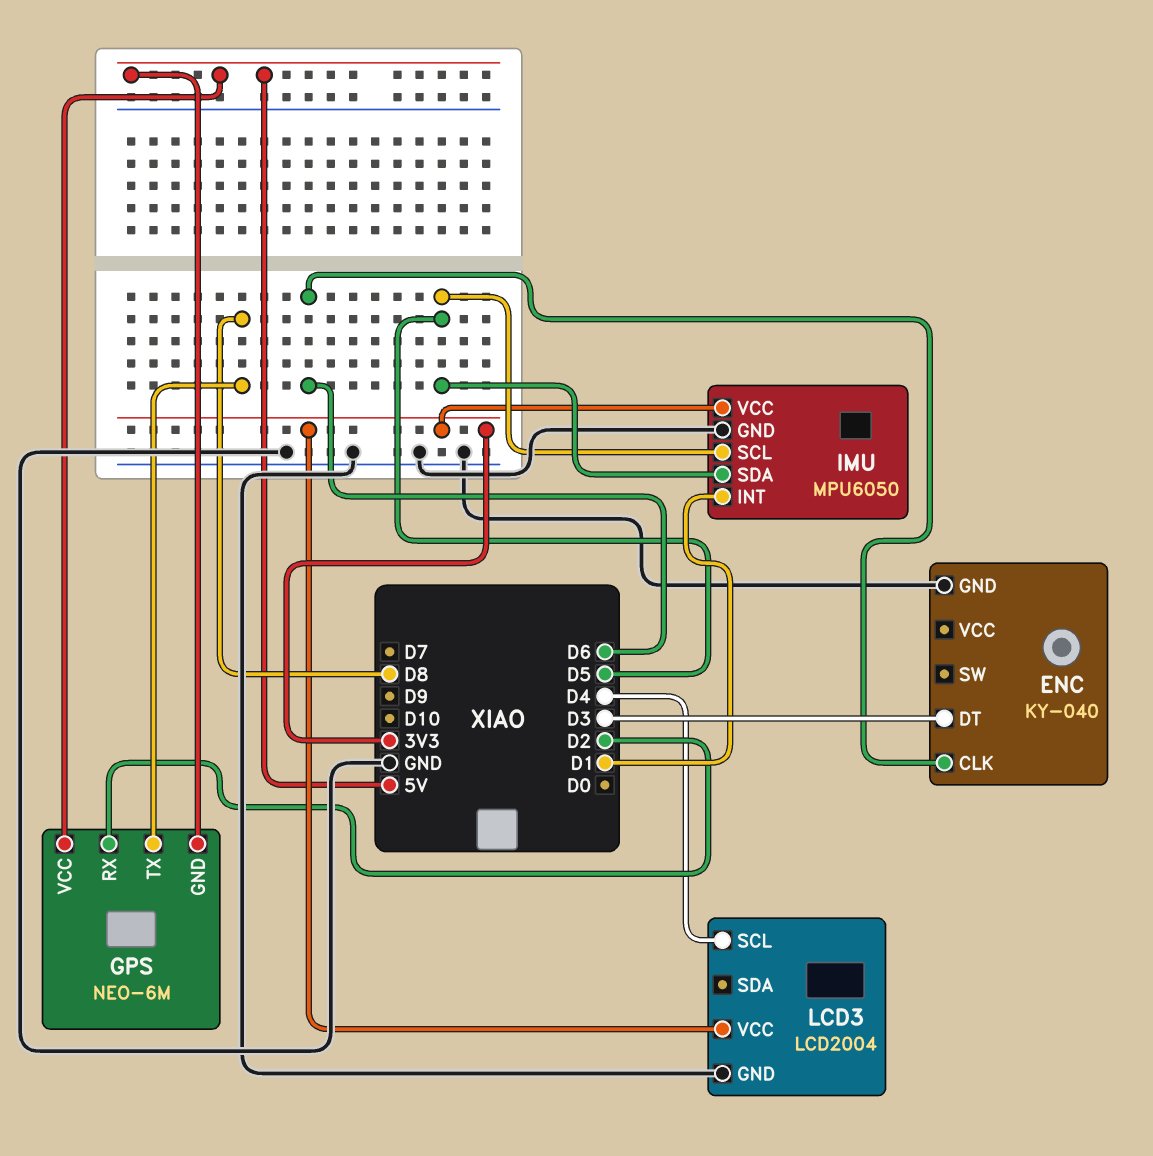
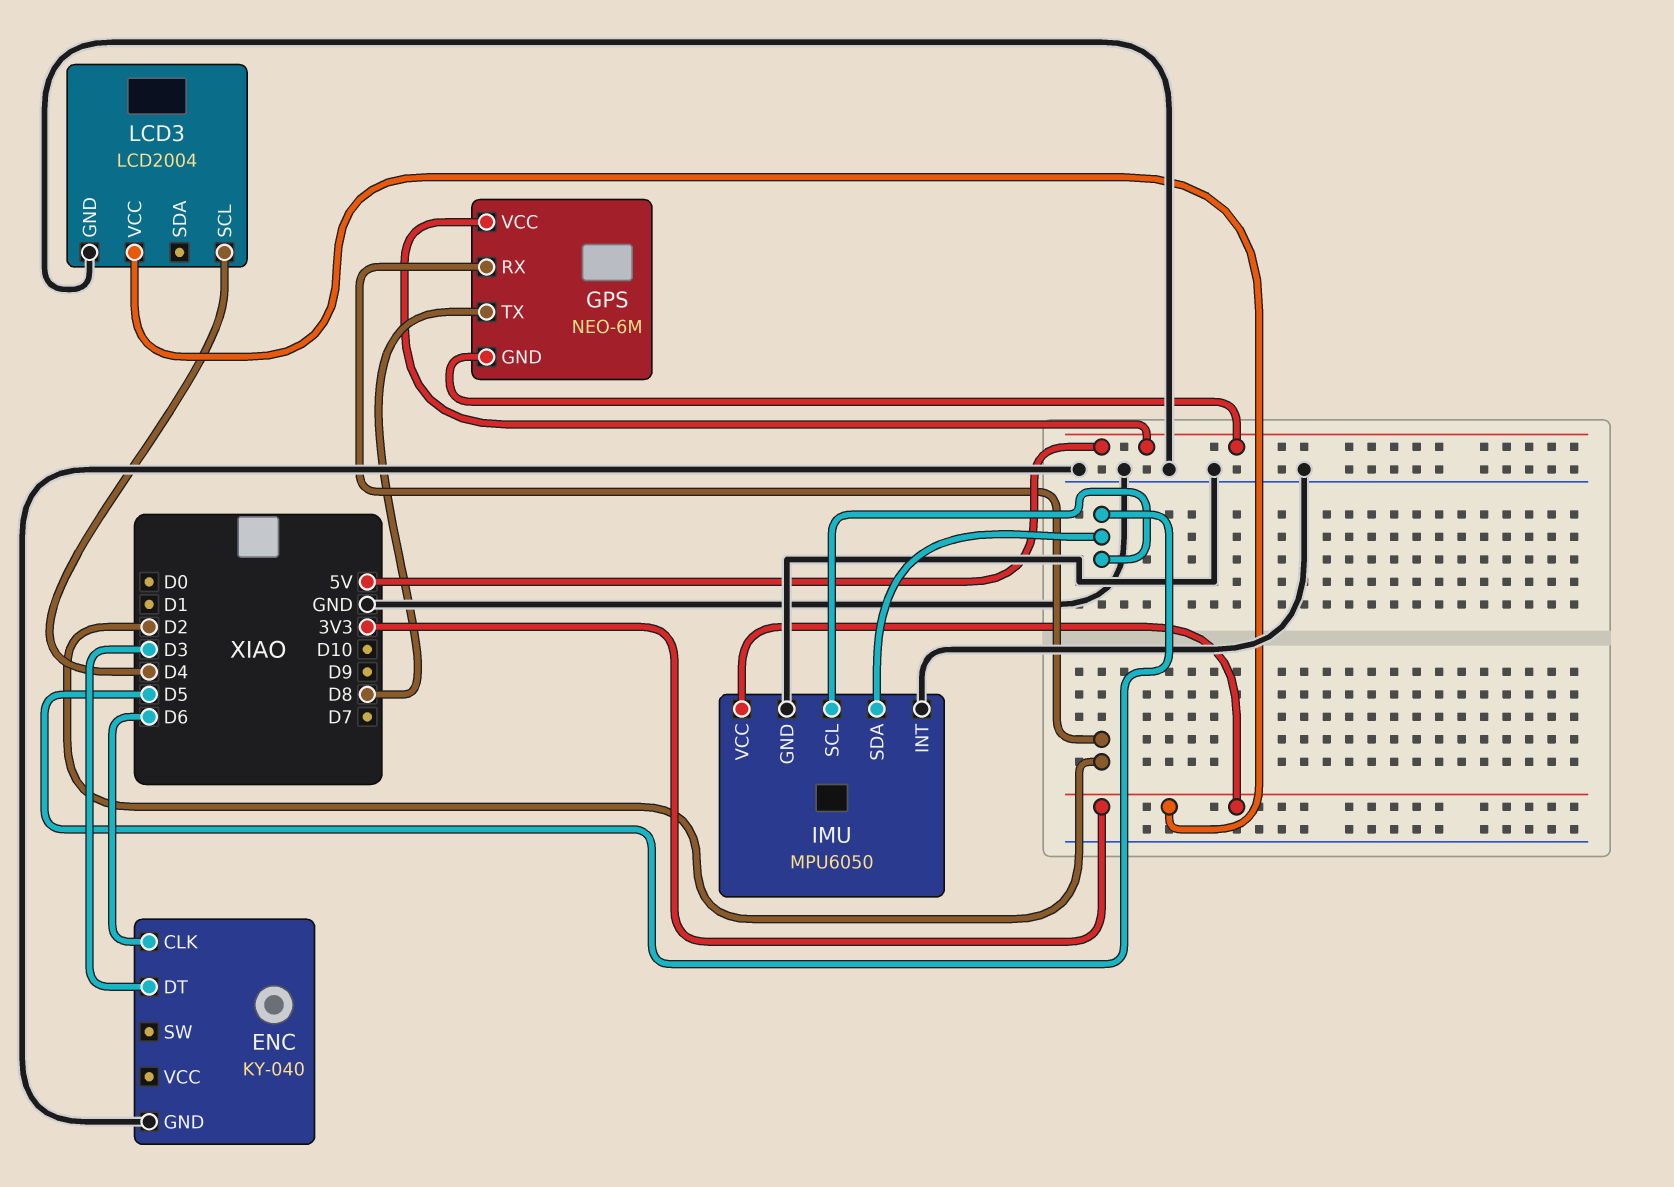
IMU pin INT: D1 -> GND

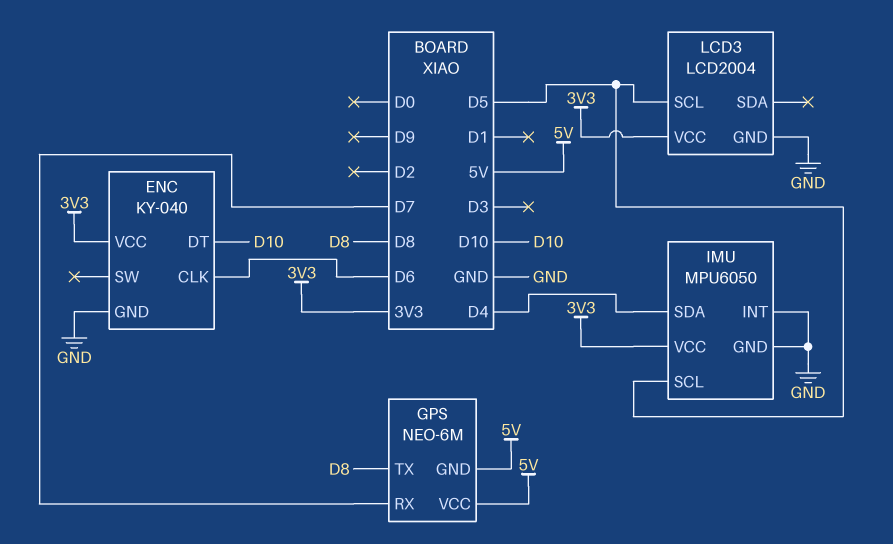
ENC pin DT: D3 -> D10
ENC pin VCC: none -> 3V3
GPS pin RX: D2 -> D7
IMU pin SDA: D5 -> D4
LCD3 pin SCL: D4 -> D5

